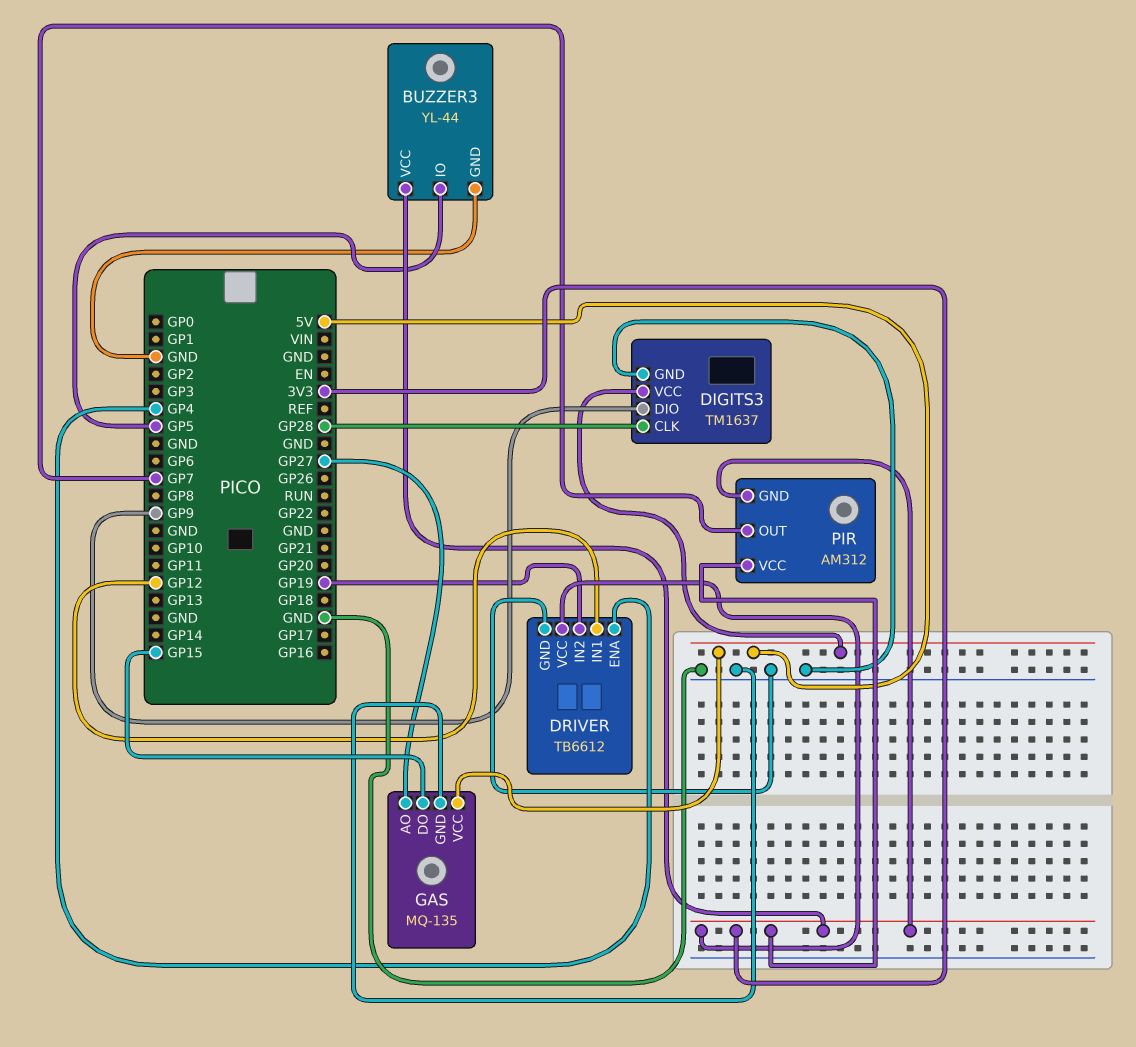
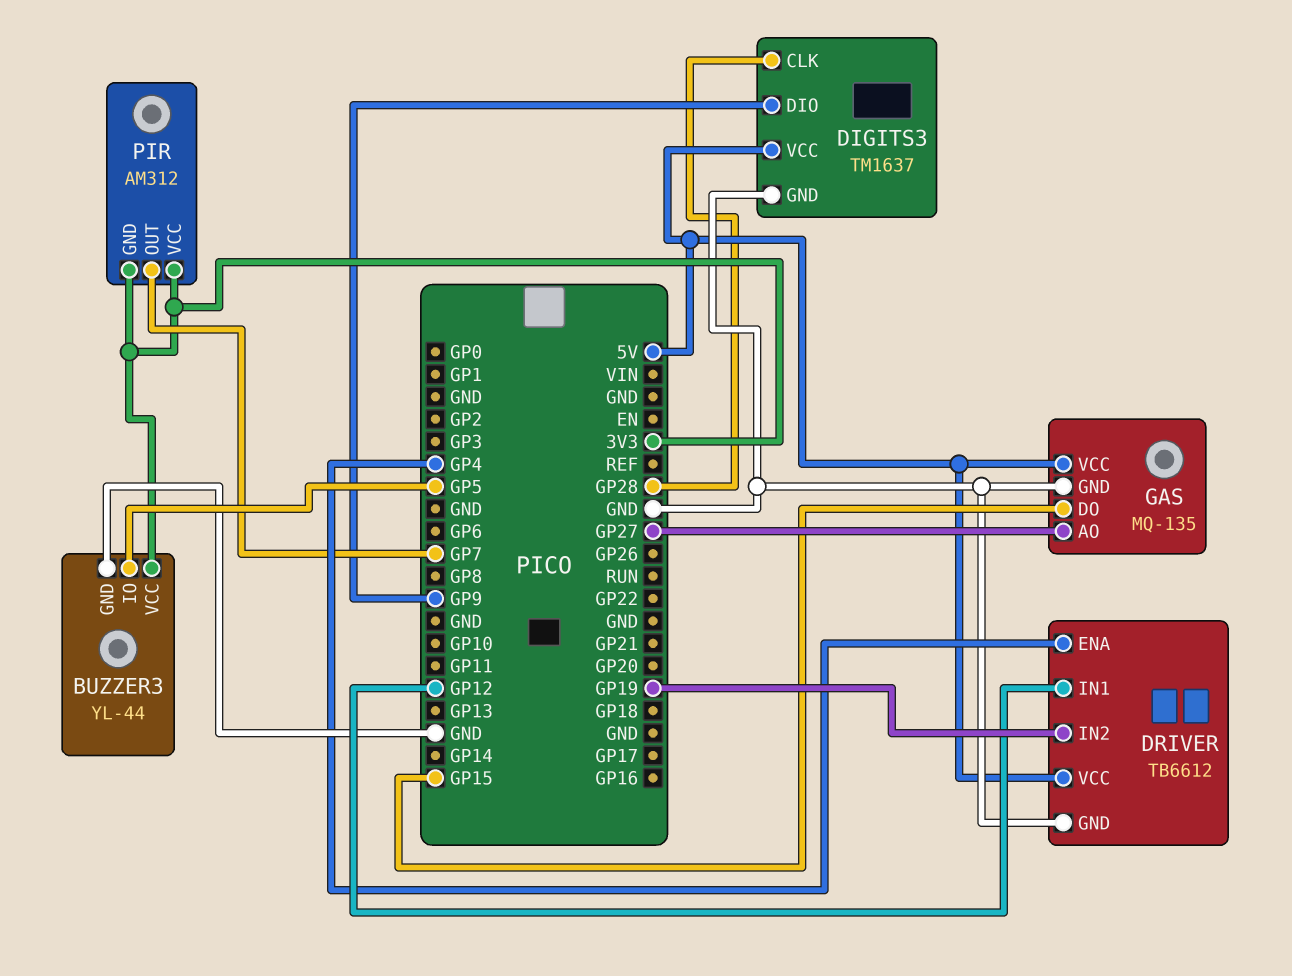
DRIVER pin VCC: 3V3 -> 5V

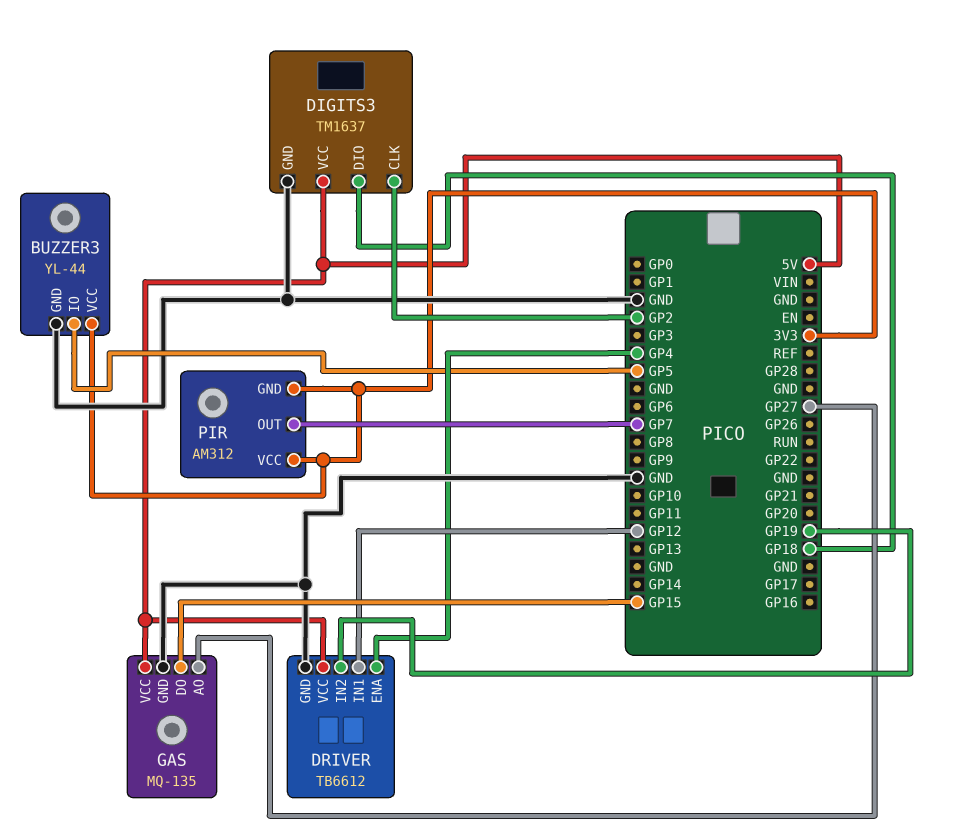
DIGITS3 pin CLK: GP28 -> GP2
DIGITS3 pin DIO: GP9 -> GP18

